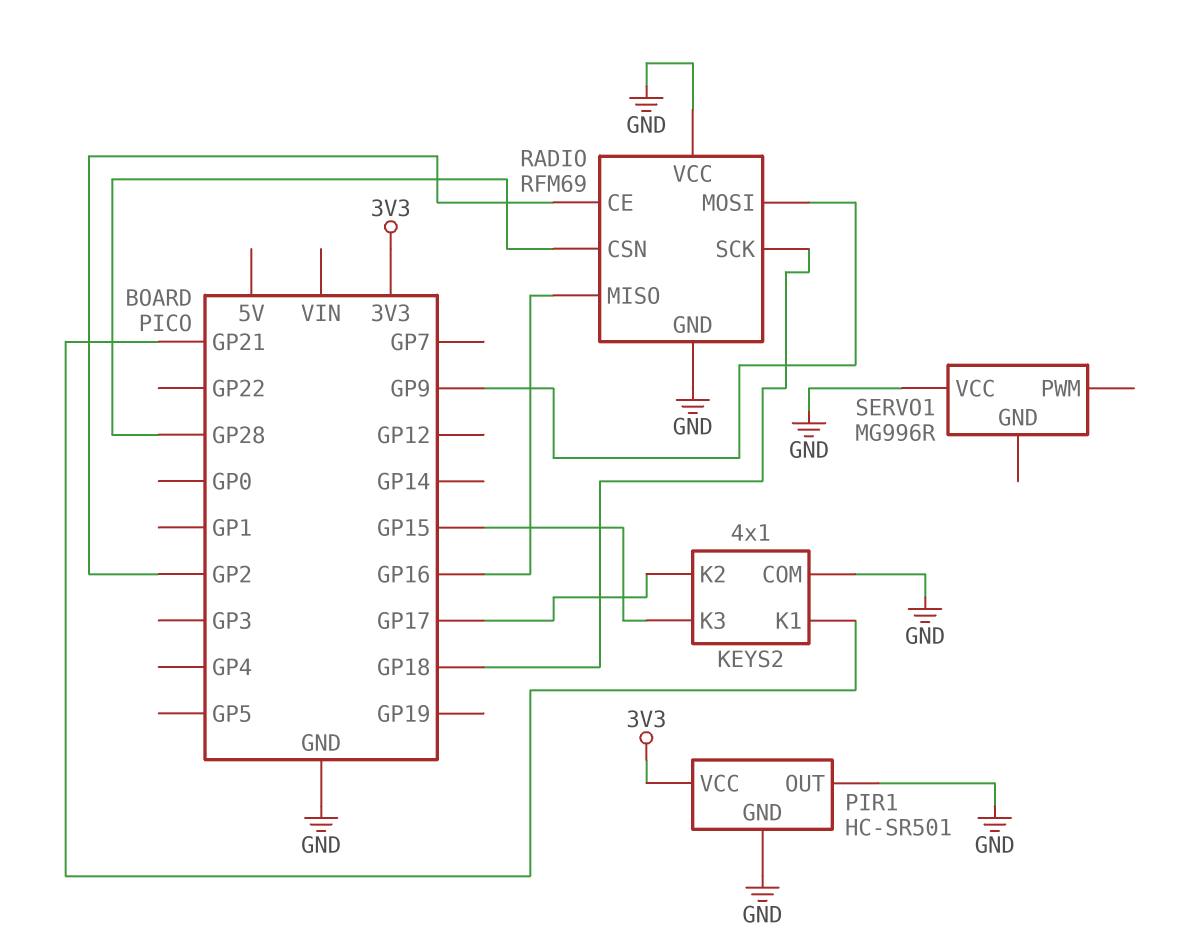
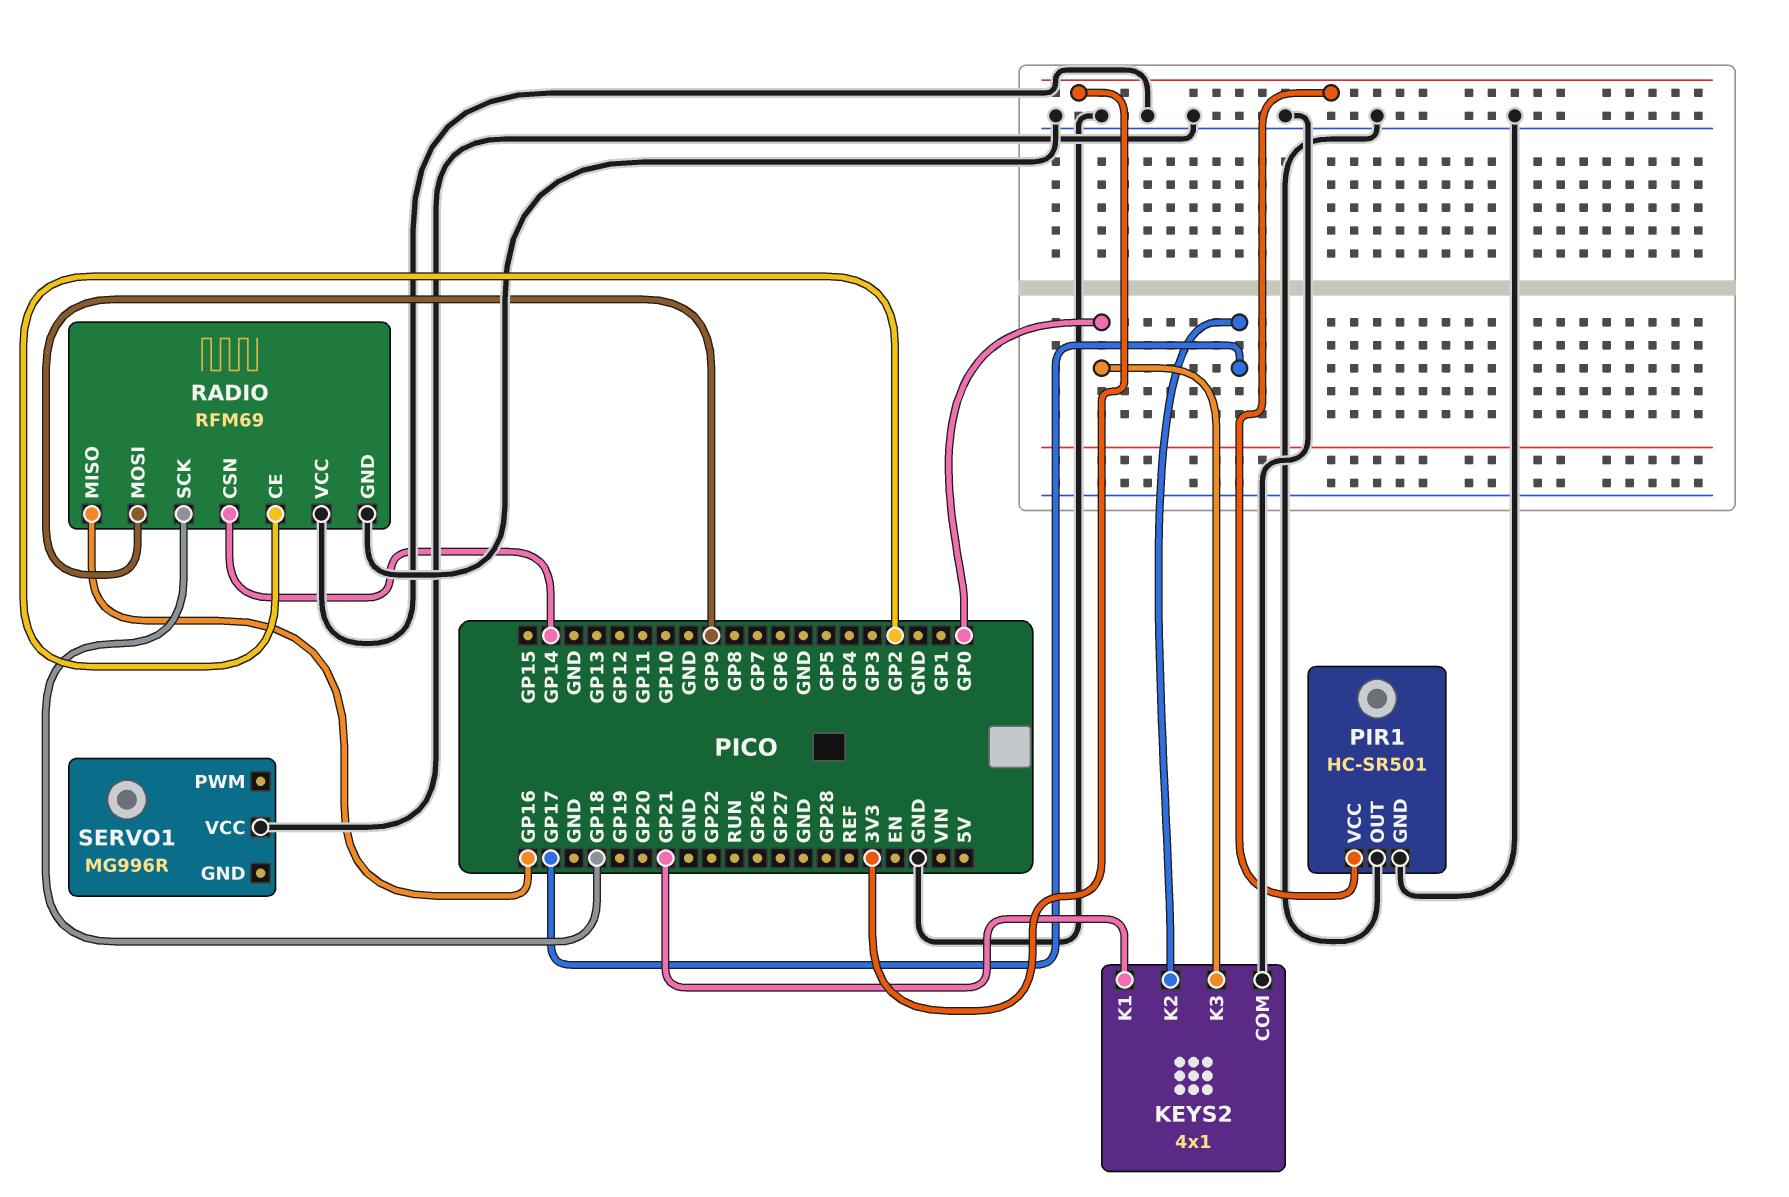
KEYS2 pin K3: GP15 -> GP0
RADIO pin CSN: GP28 -> GP14

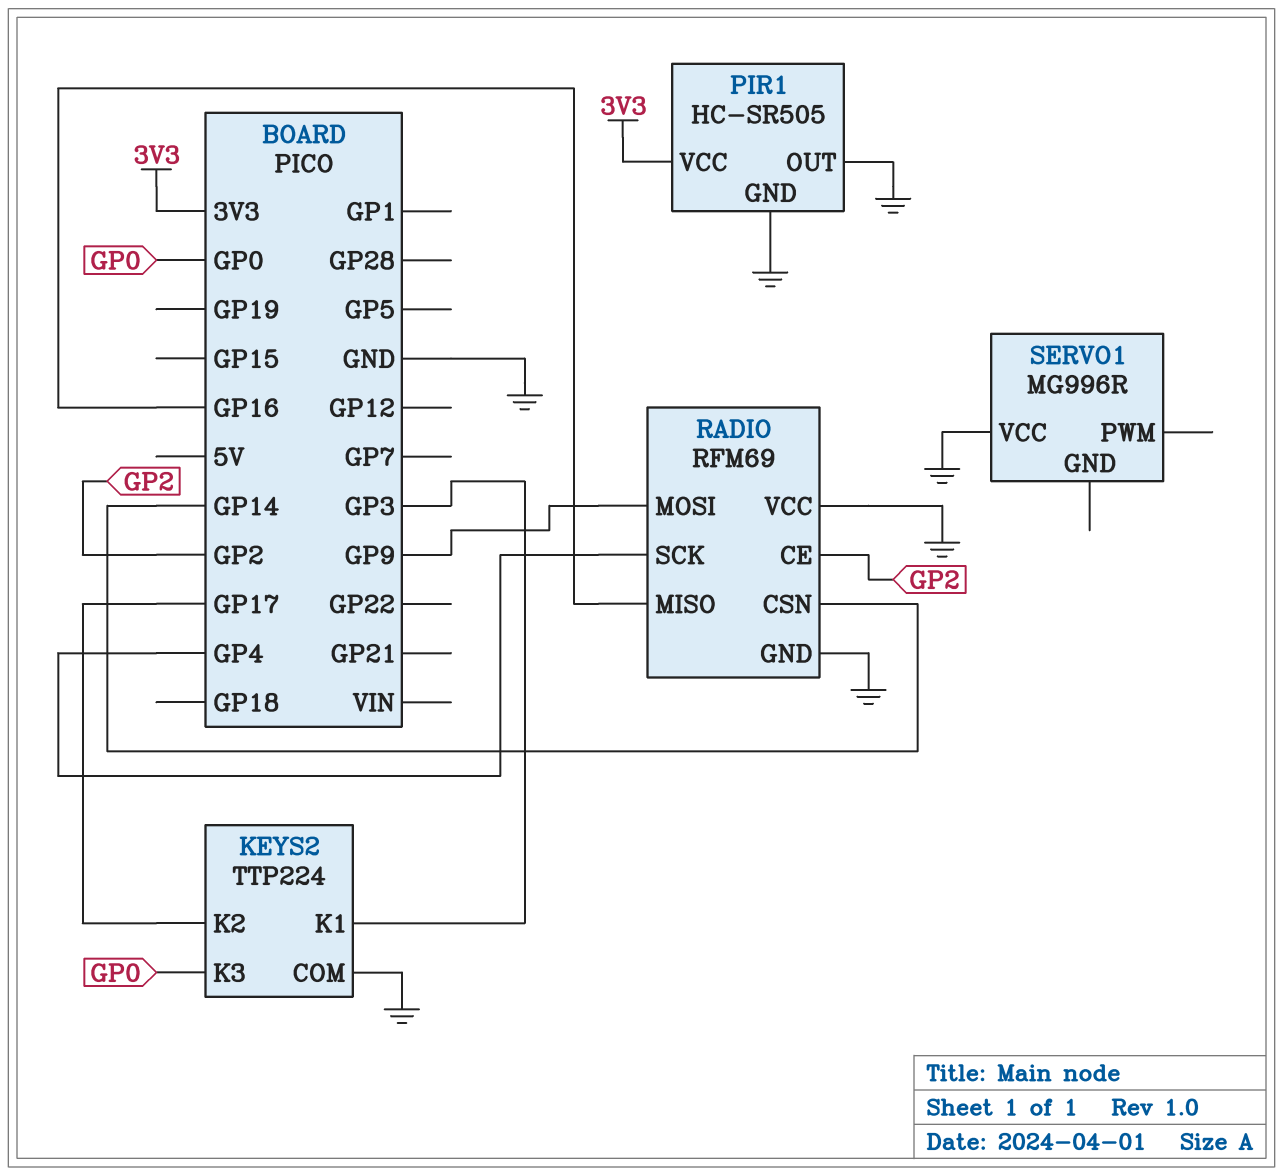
KEYS2: 4x1 -> TTP224
KEYS2 pin K1: GP21 -> GP3
PIR1: HC-SR501 -> HC-SR505
RADIO pin SCK: GP18 -> GP4

